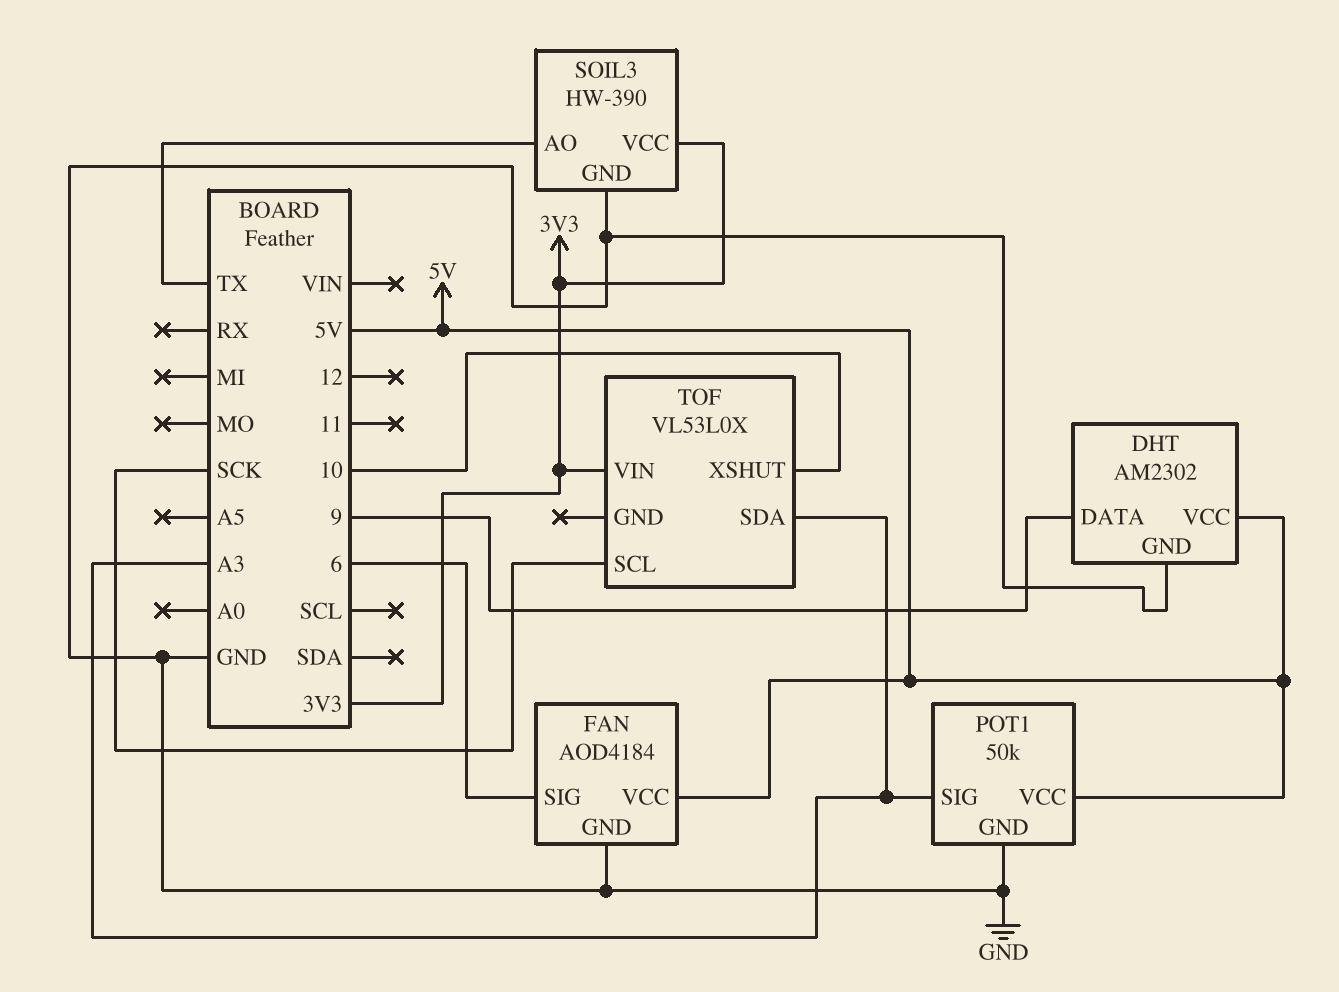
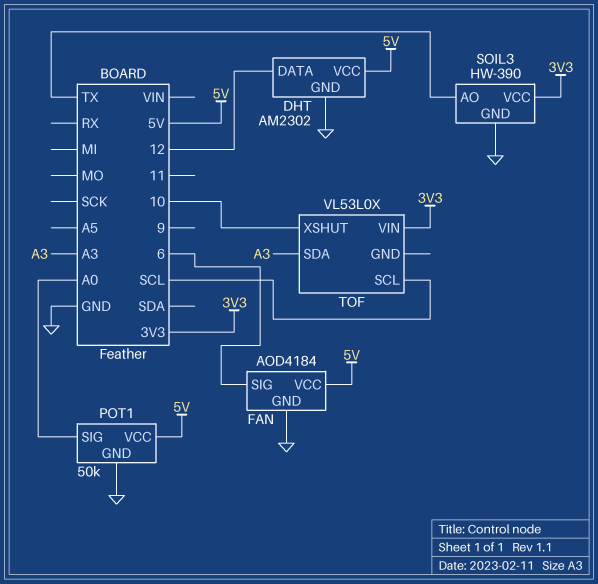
DHT pin DATA: 9 -> 12
POT1 pin SIG: A3 -> A0
TOF pin SCL: SCK -> SCL

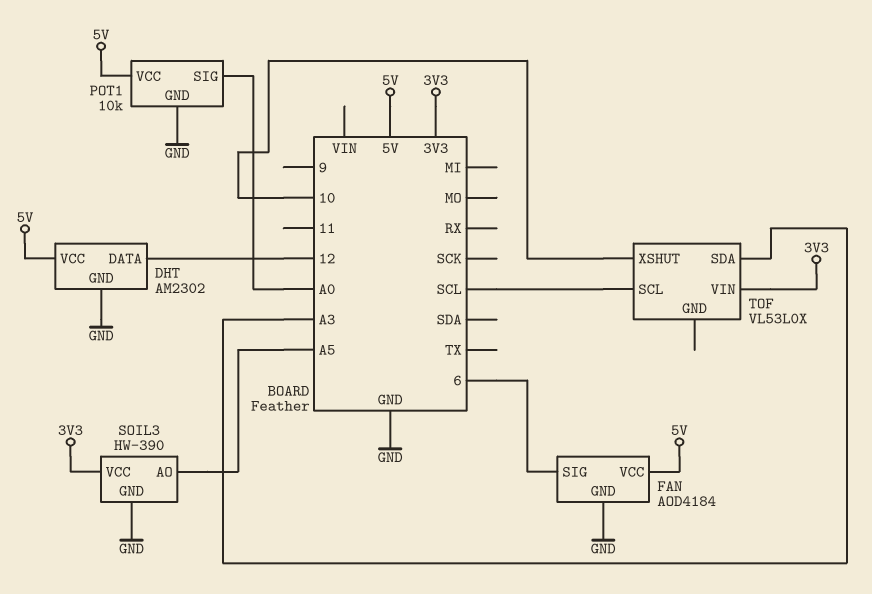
POT1: 50k -> 10k
SOIL3 pin AO: TX -> A5

